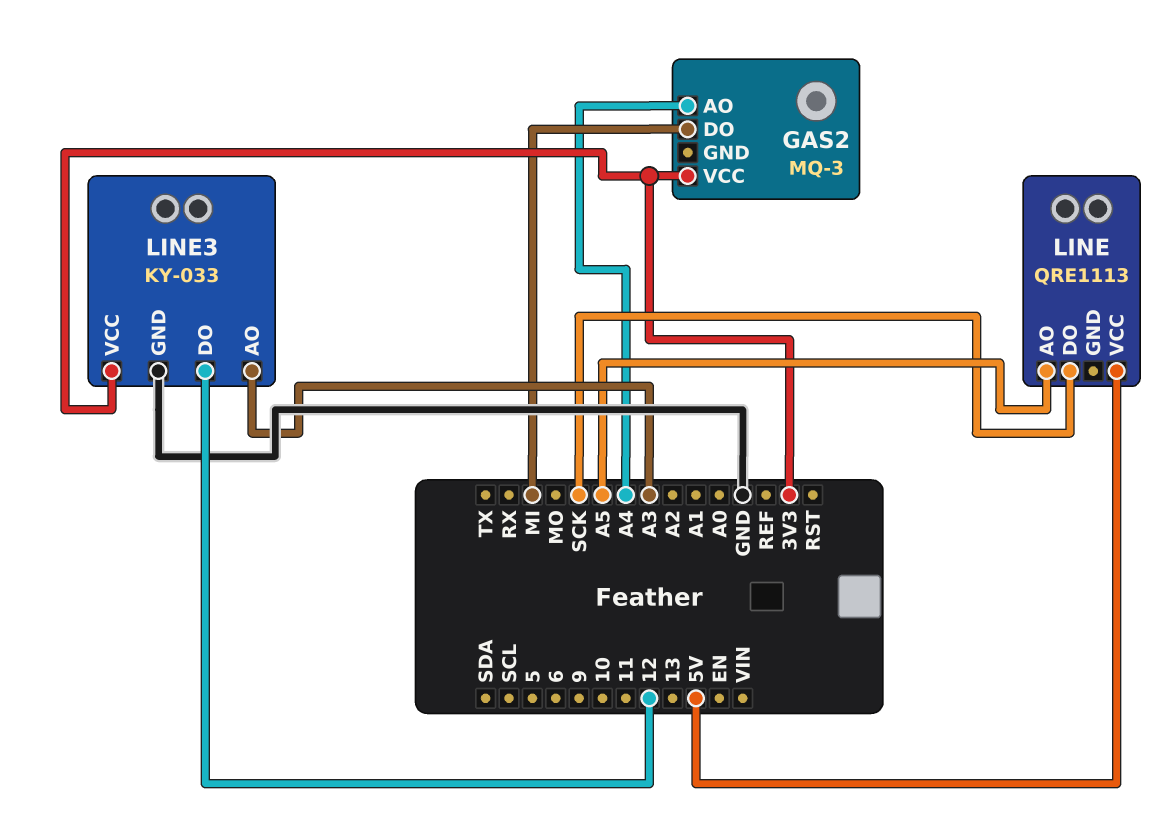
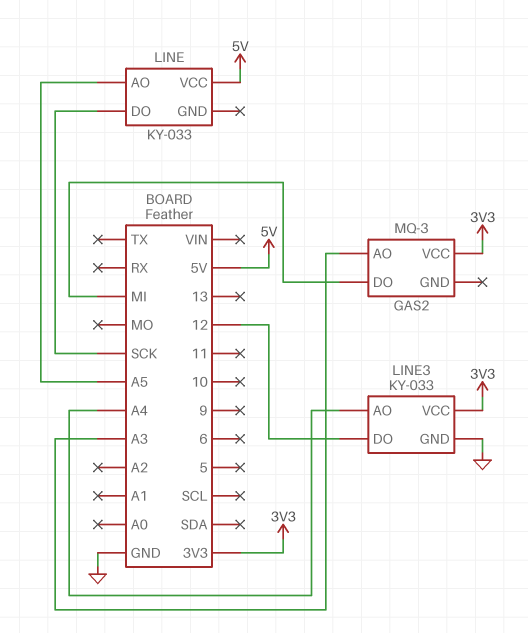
GAS2 pin AO: A4 -> A3
LINE: QRE1113 -> KY-033
LINE3 pin AO: A3 -> A4

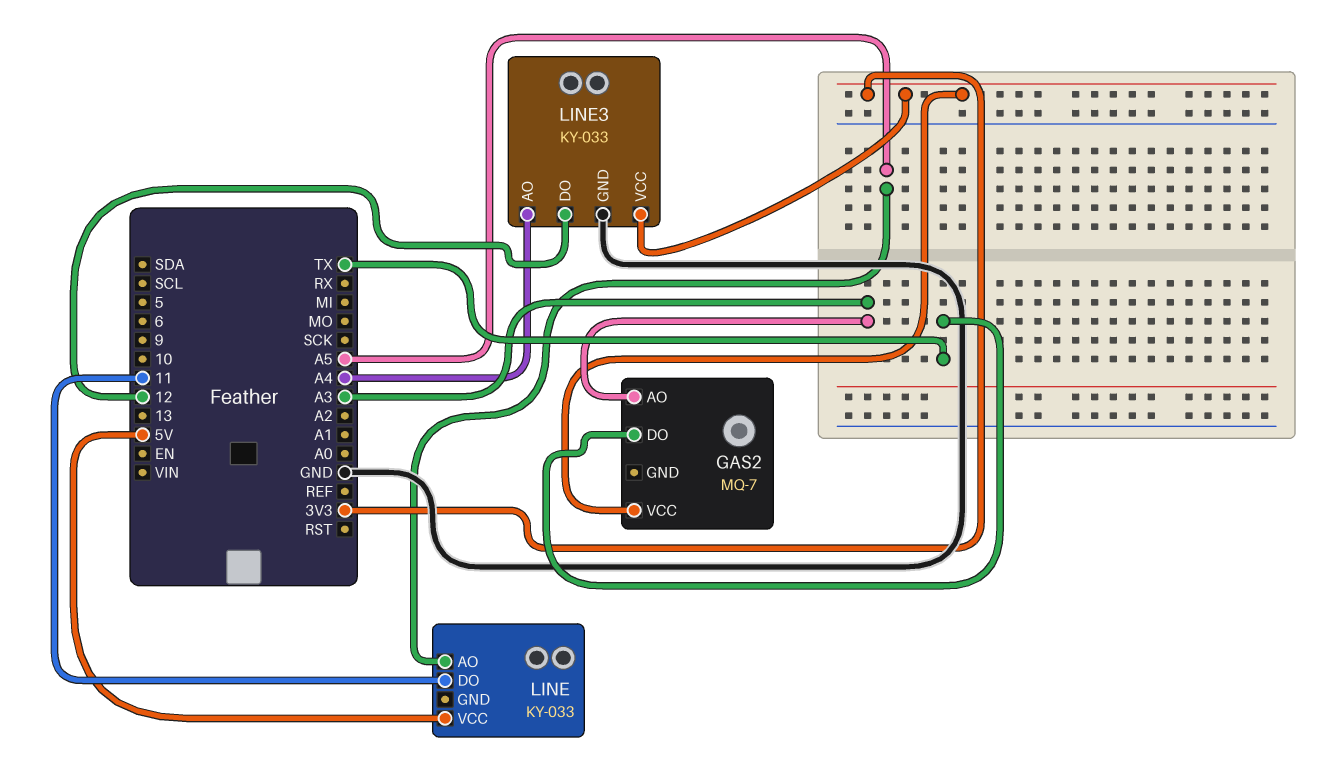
GAS2: MQ-3 -> MQ-7
GAS2 pin DO: MI -> TX
LINE pin DO: SCK -> 11

